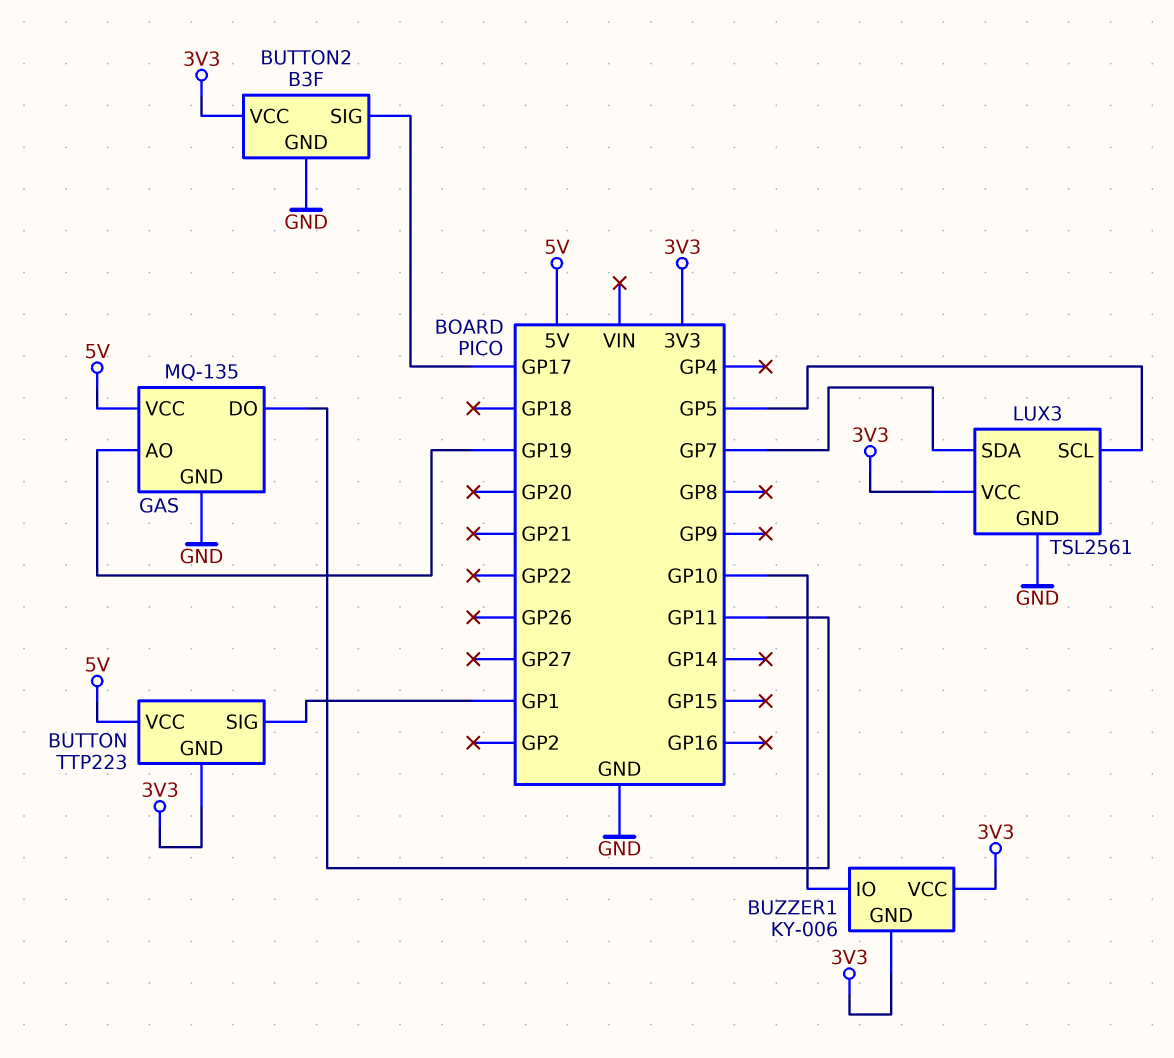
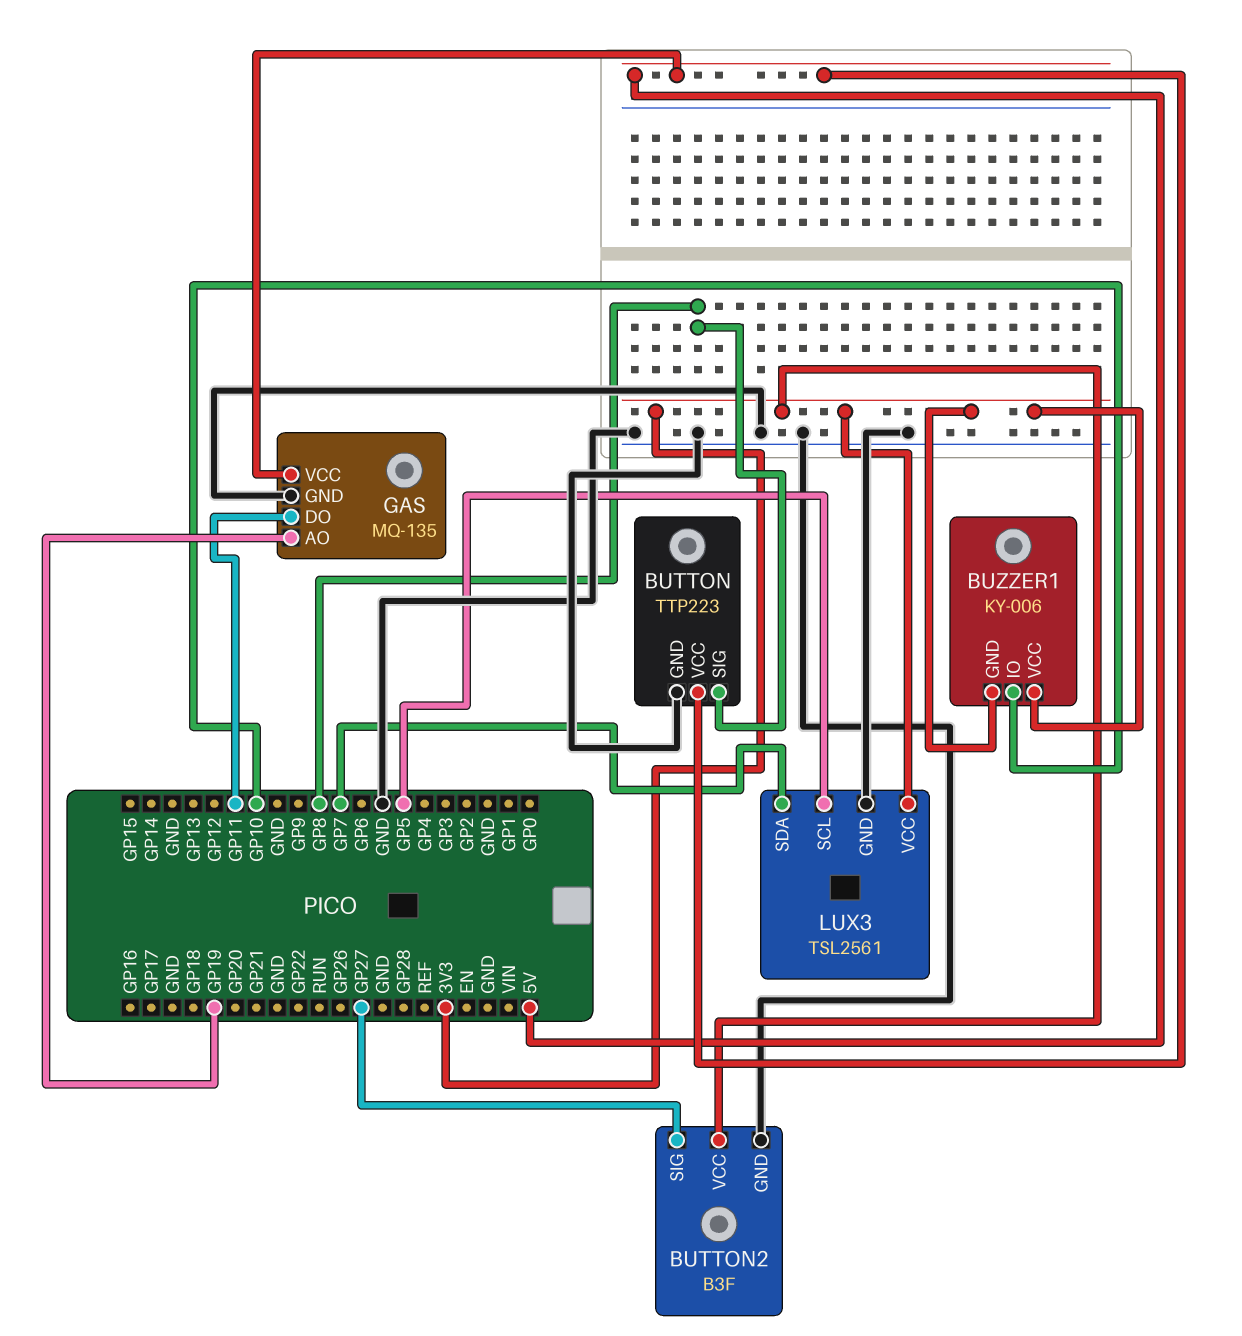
BUTTON pin GND: 3V3 -> GND
BUTTON pin SIG: GP1 -> GP8
BUTTON2 pin SIG: GP17 -> GP27

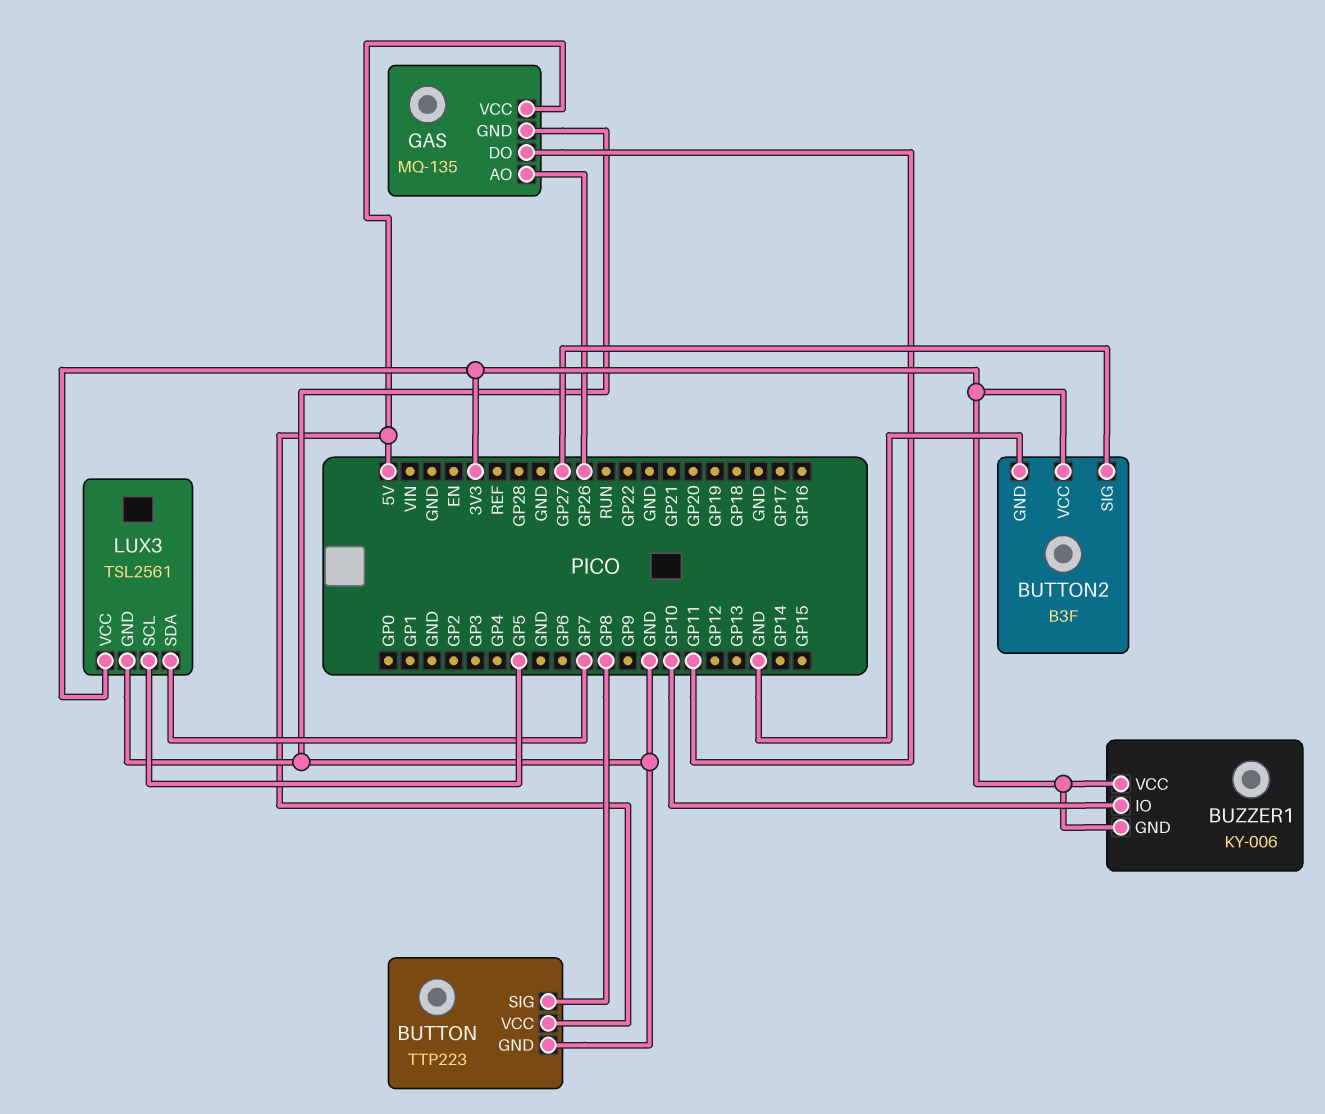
GAS pin AO: GP19 -> GP26

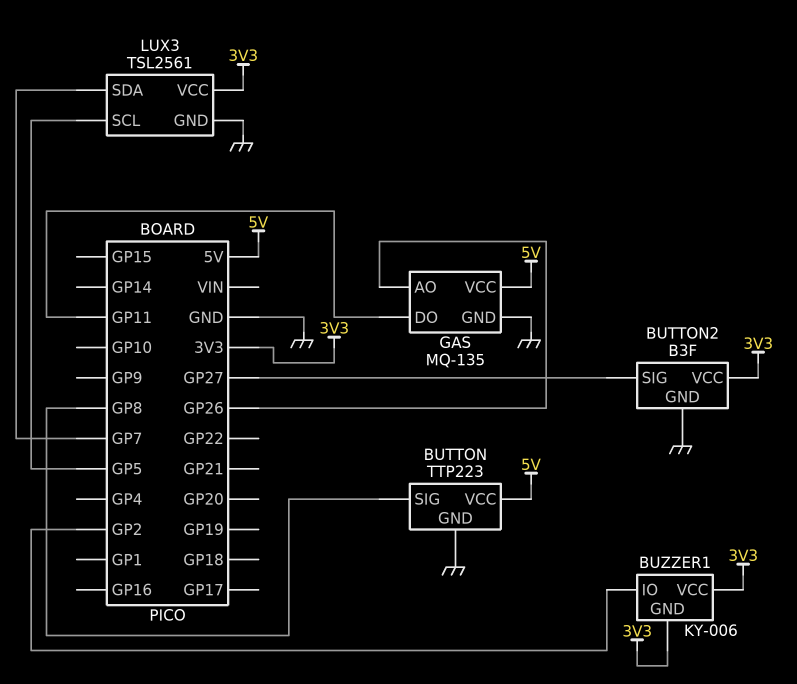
BUZZER1 pin IO: GP10 -> GP2

